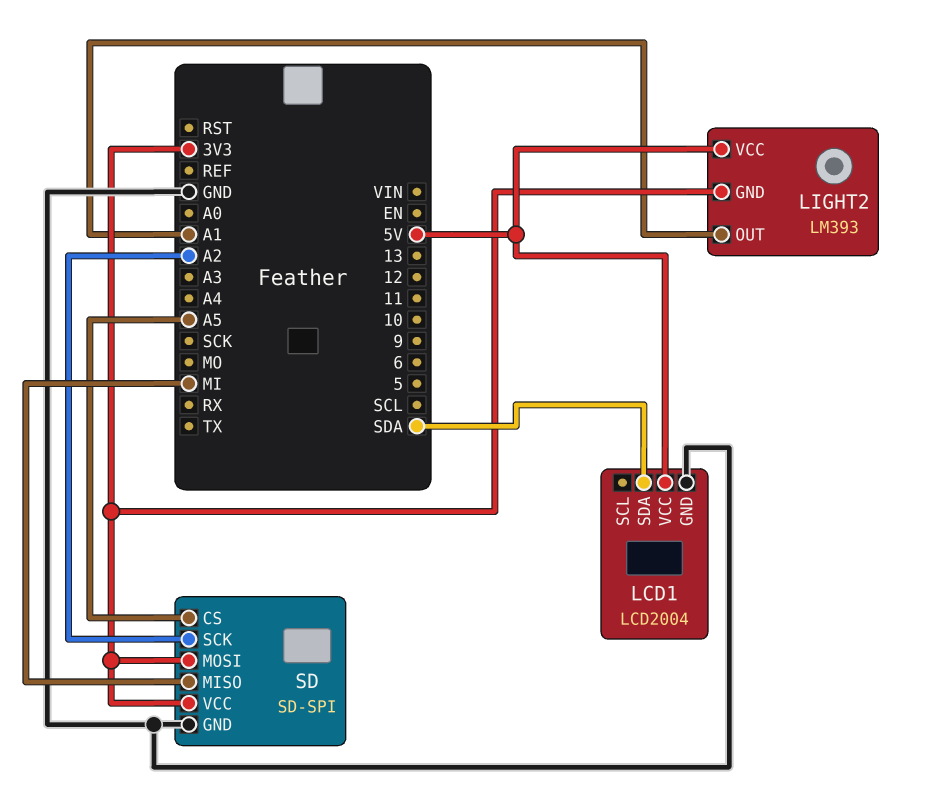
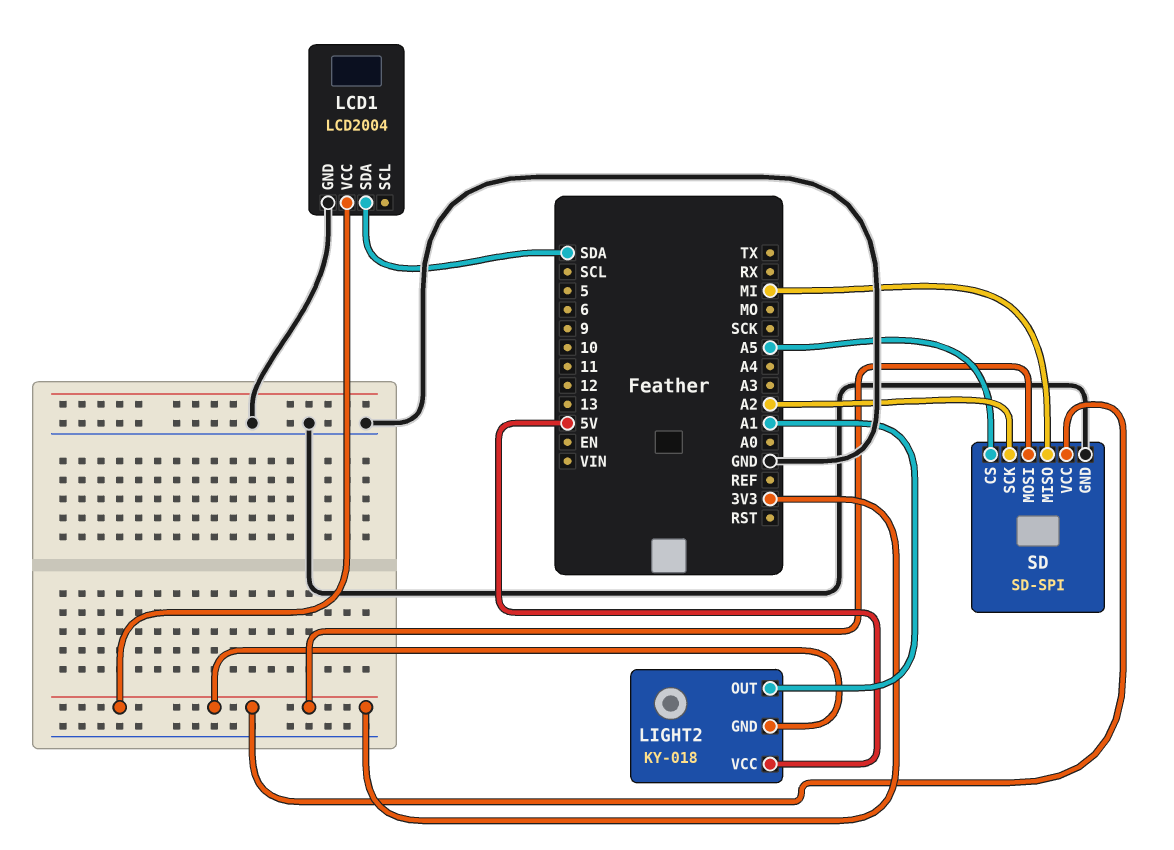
LCD1 pin VCC: 5V -> 3V3
LIGHT2: LM393 -> KY-018

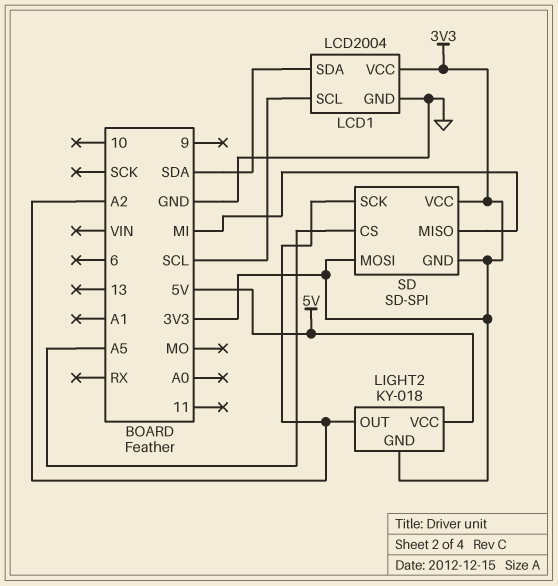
LCD1 pin SCL: none -> SCL
LIGHT2 pin OUT: A1 -> A2
SD pin GND: GND -> 3V3

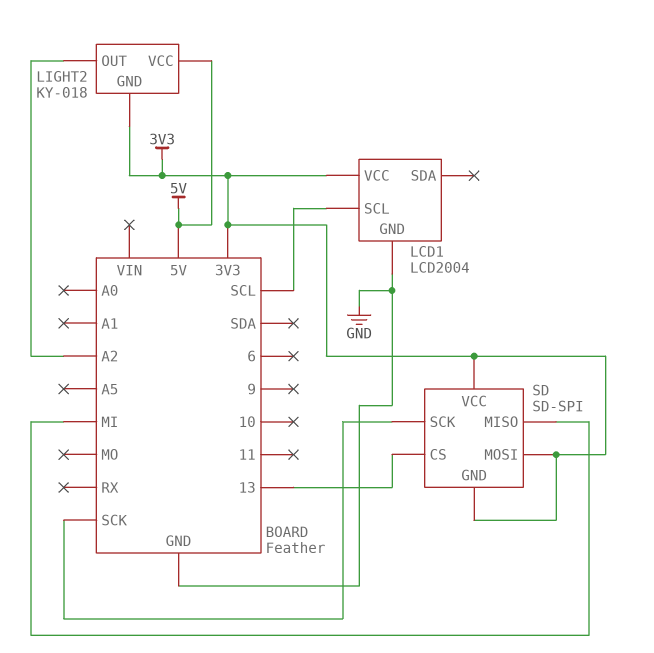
LCD1 pin SDA: SDA -> none
SD pin CS: A5 -> 13
SD pin SCK: A2 -> SCK

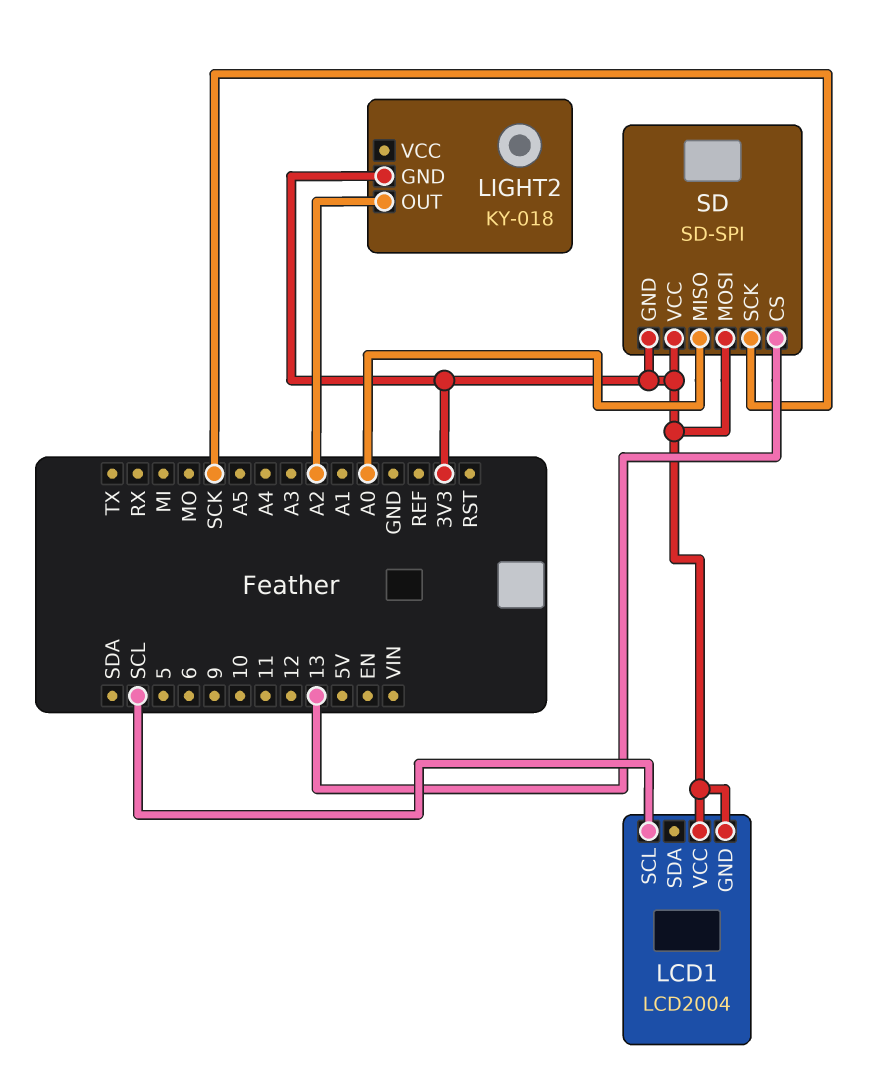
LCD1 pin GND: GND -> 3V3
LIGHT2 pin VCC: 5V -> none
SD pin MISO: MI -> A0

